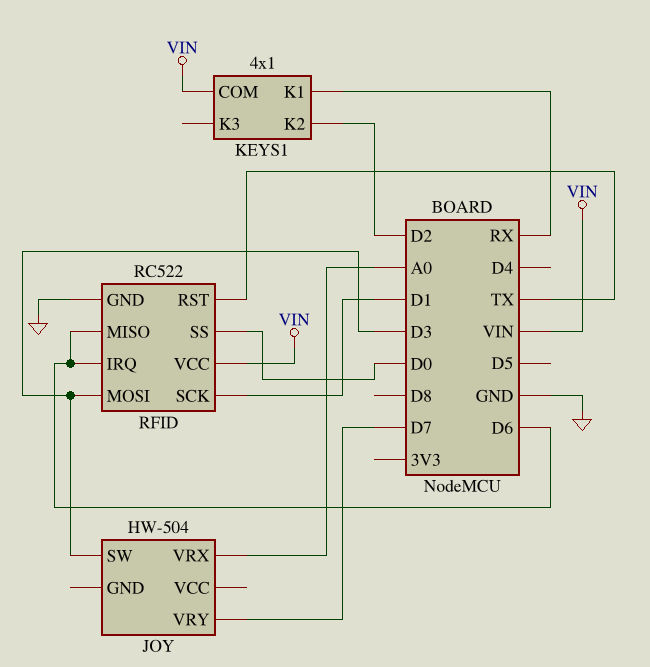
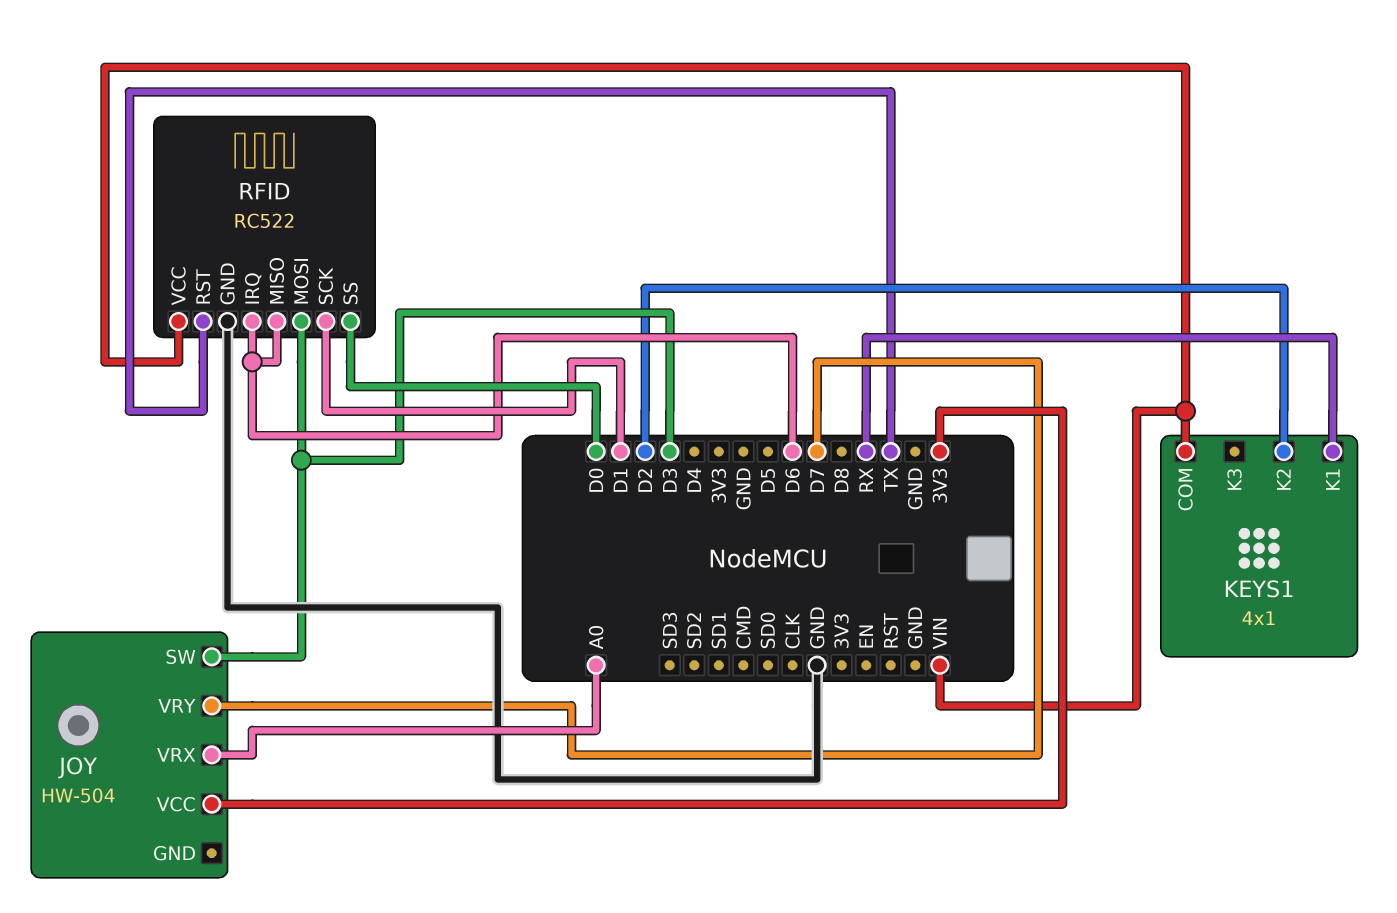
JOY pin VCC: none -> 3V3

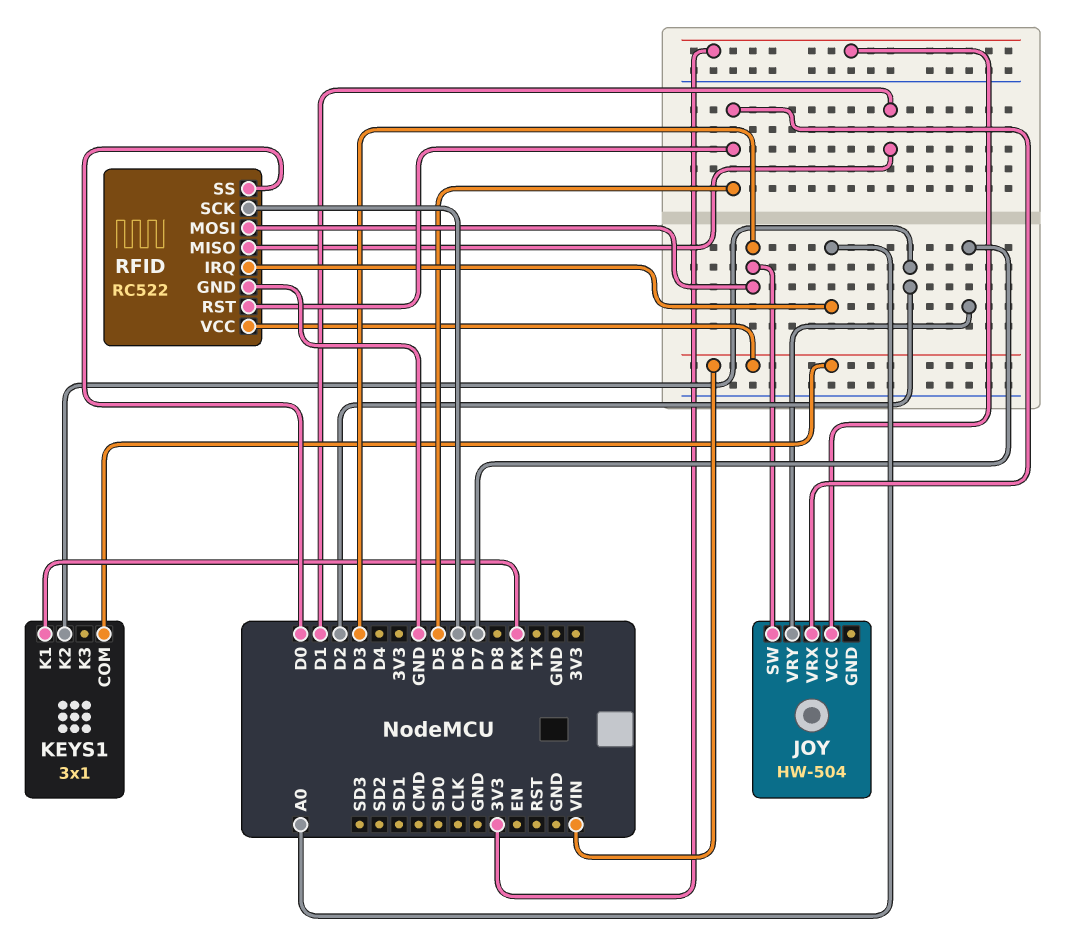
JOY pin VRX: A0 -> D5
KEYS1: 4x1 -> 3x1
RFID pin IRQ: D6 -> A0
RFID pin MISO: D6 -> D1
RFID pin RST: TX -> D5
RFID pin SCK: D1 -> D6

